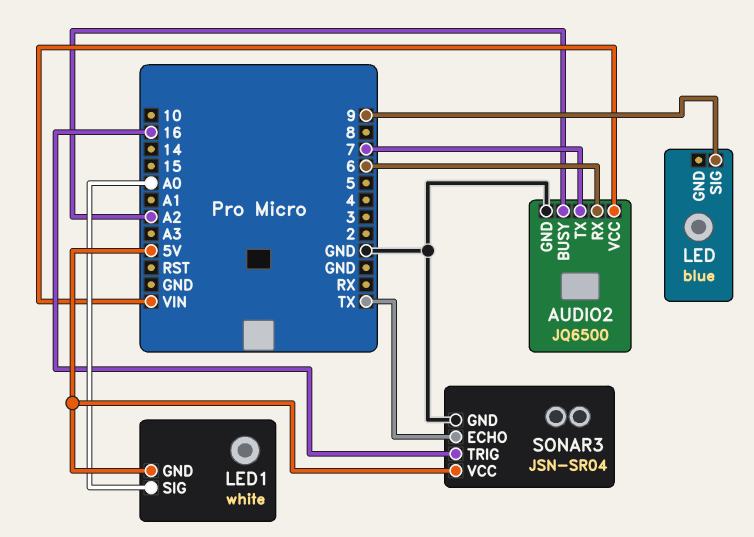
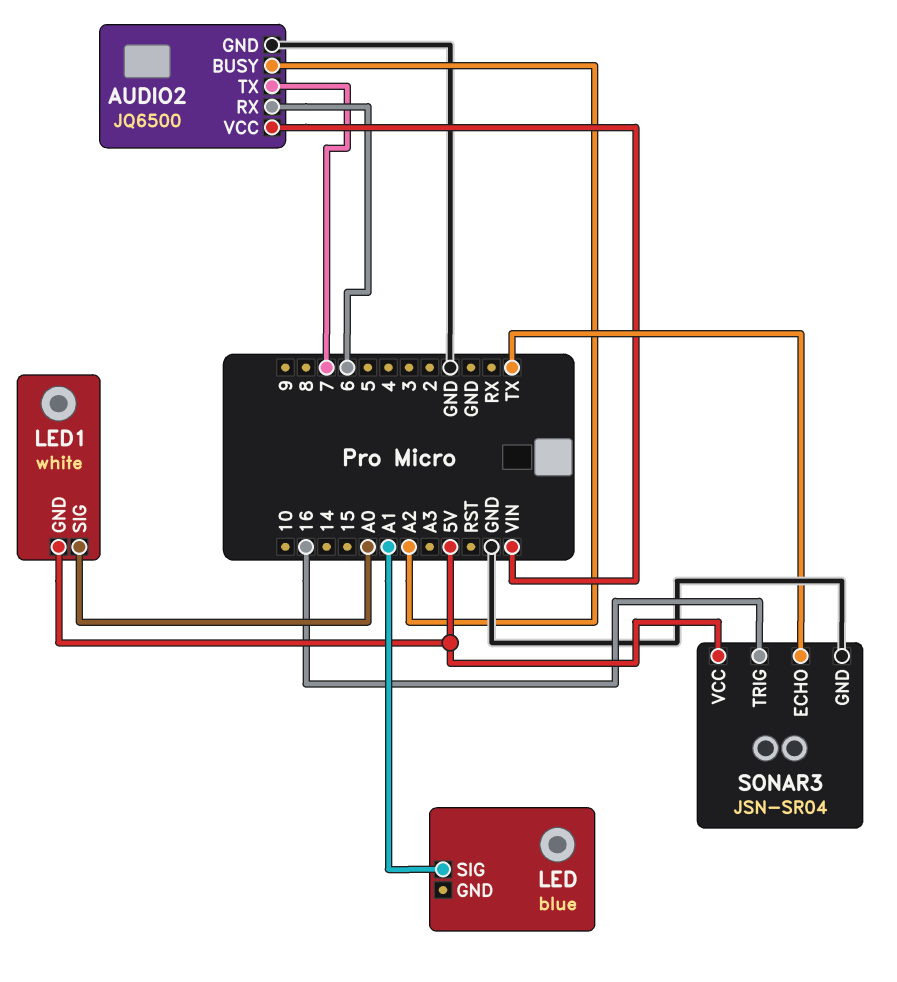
LED pin SIG: 9 -> A1

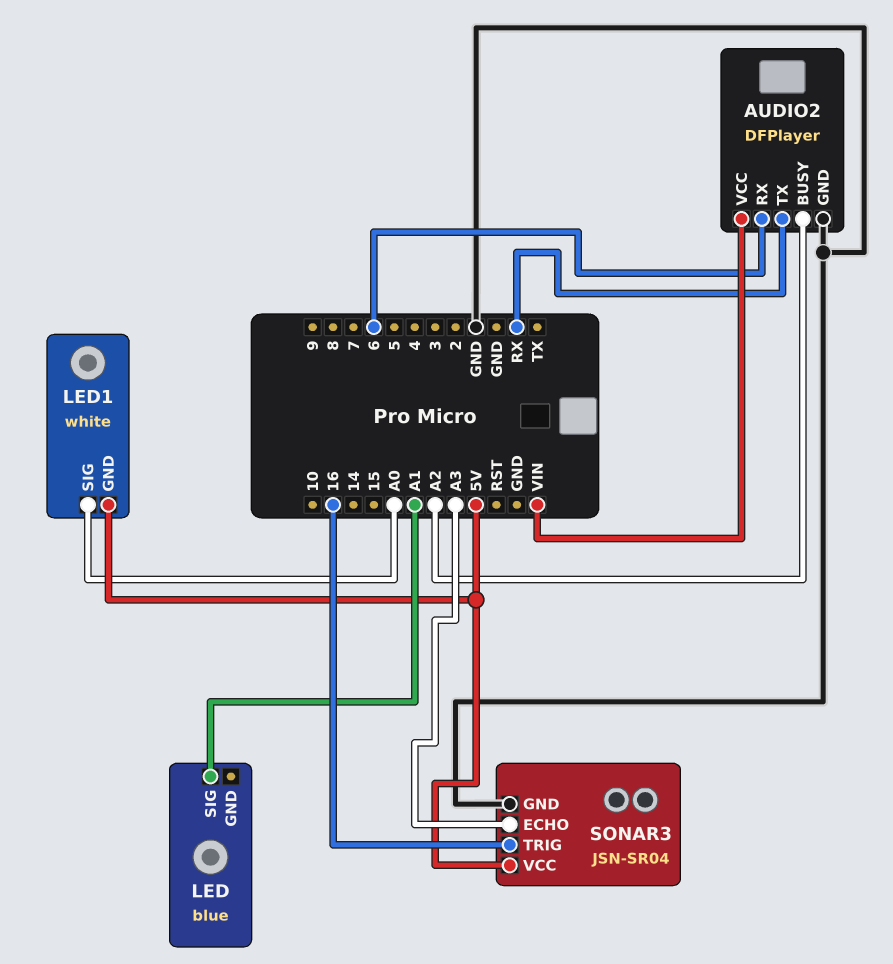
AUDIO2: JQ6500 -> DFPlayer
AUDIO2 pin TX: 7 -> RX
SONAR3 pin ECHO: TX -> A3

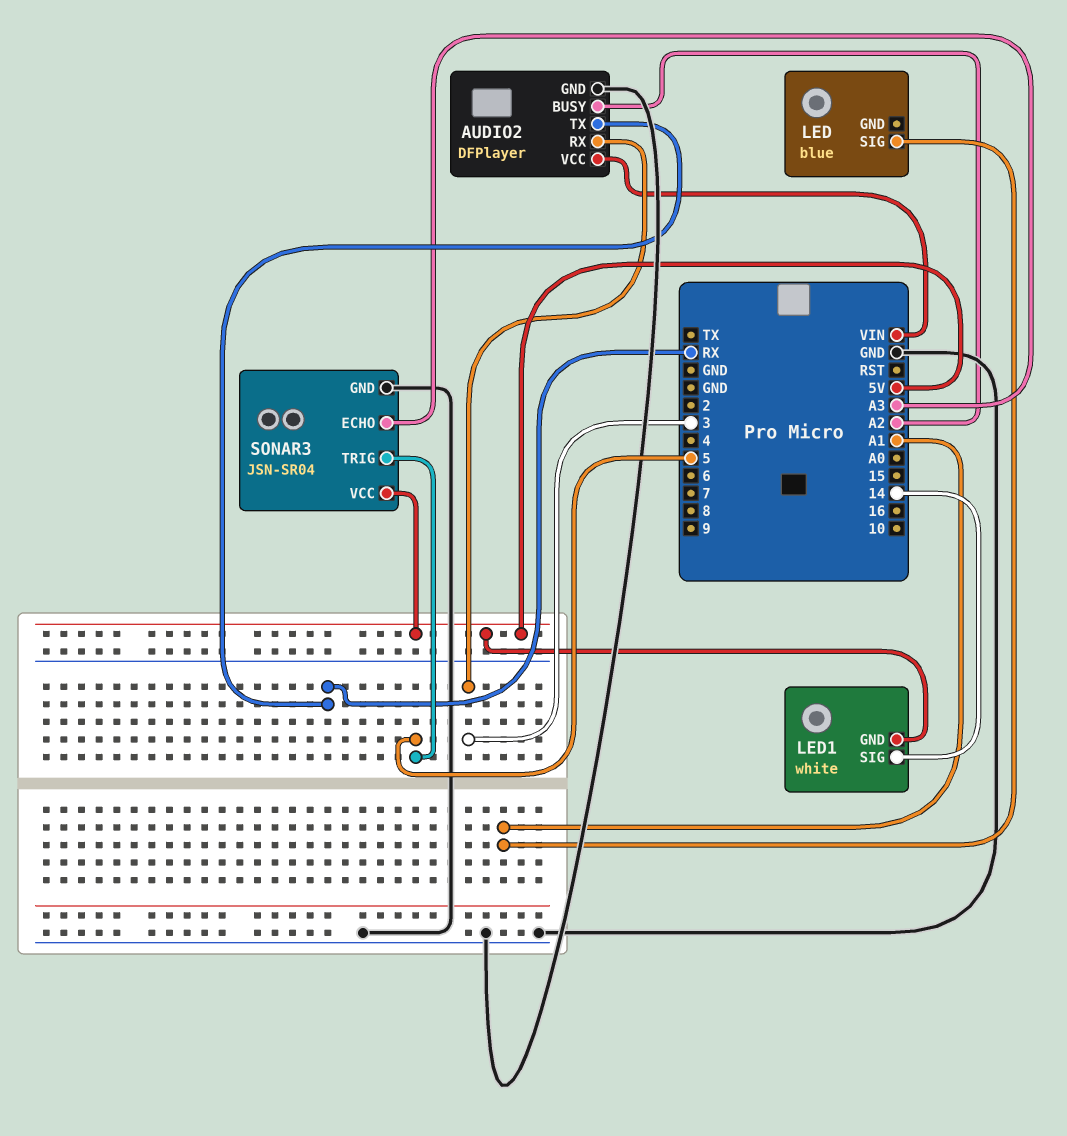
AUDIO2 pin RX: 6 -> 3
LED1 pin SIG: A0 -> 14
SONAR3 pin TRIG: 16 -> 5

